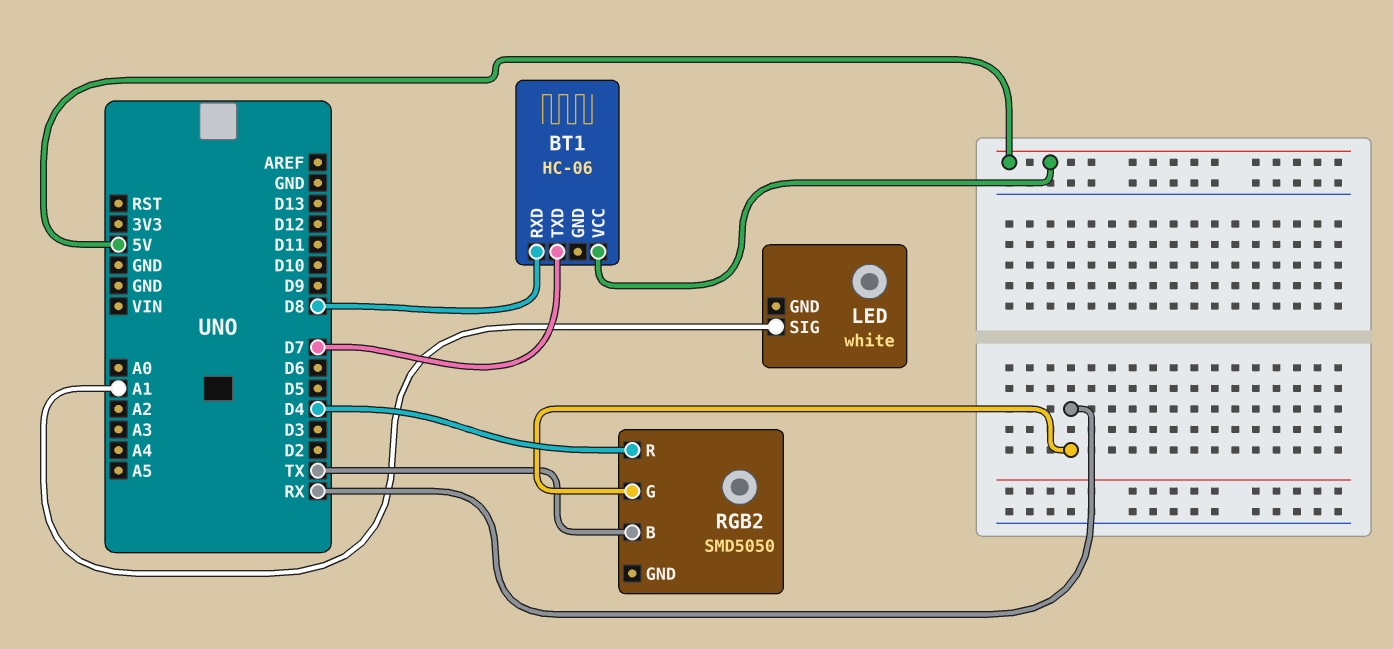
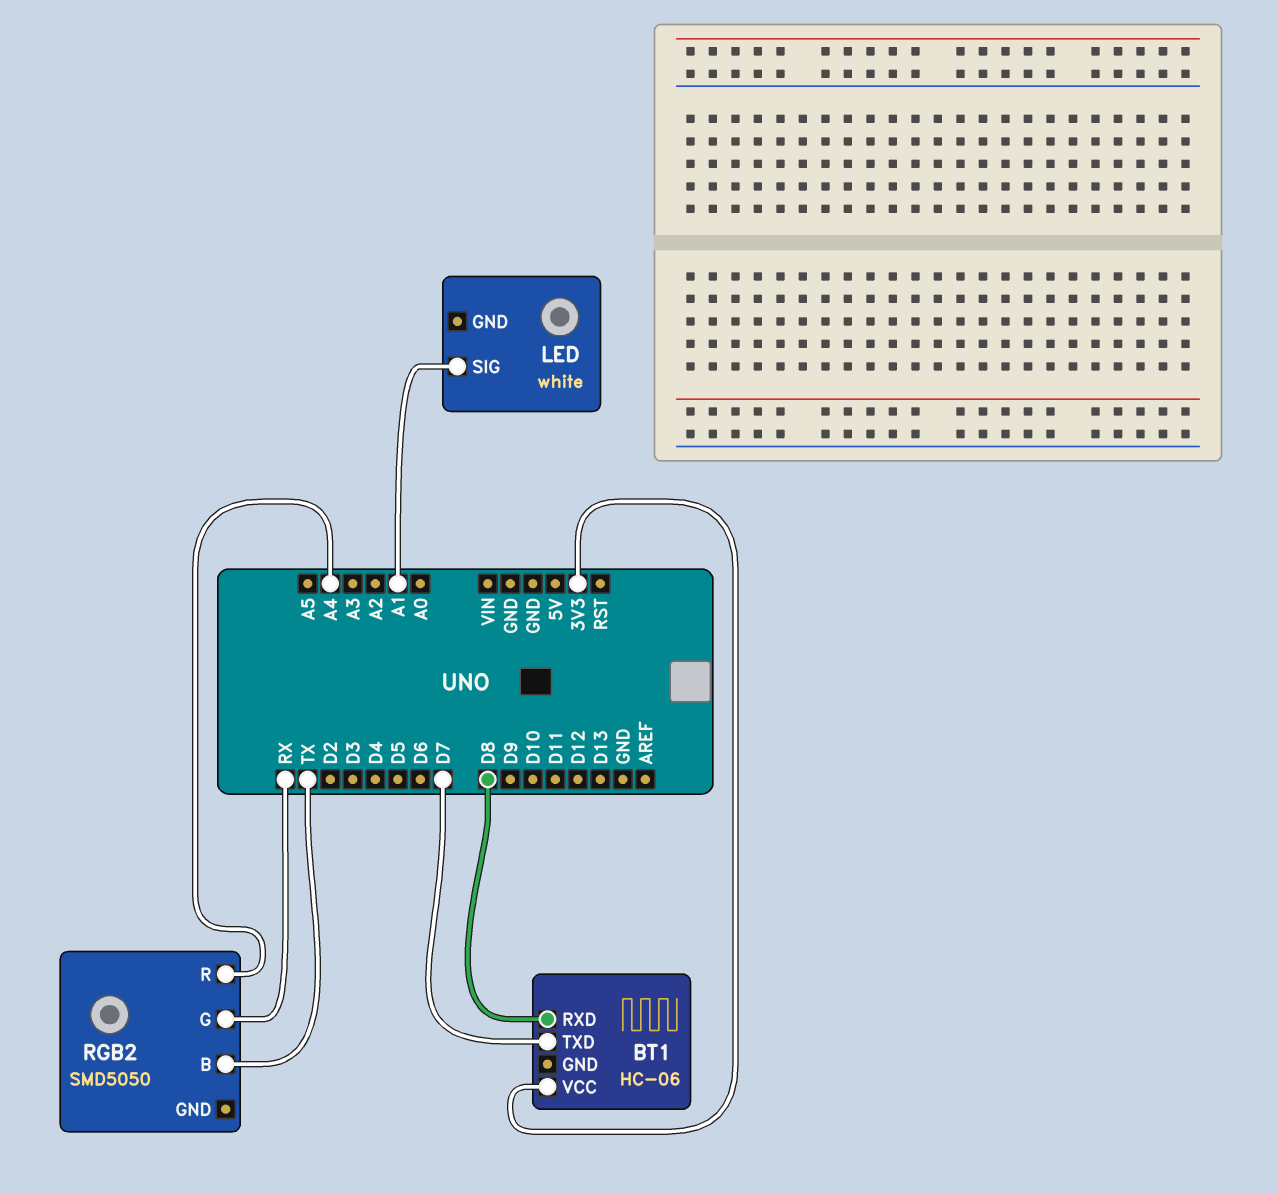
BT1 pin VCC: 5V -> 3V3
RGB2 pin R: D4 -> A4

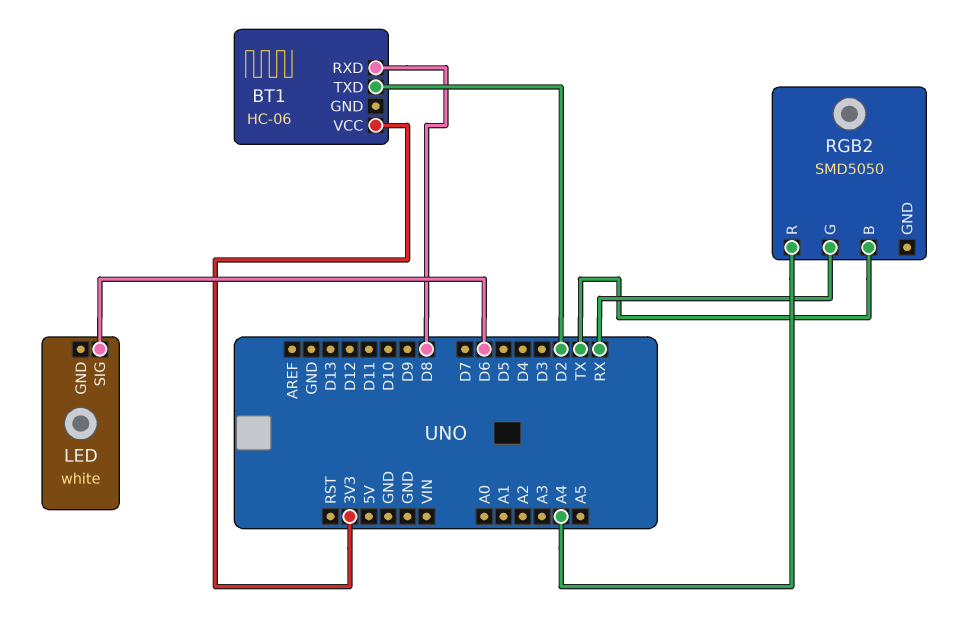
BT1 pin TXD: D7 -> D2
LED pin SIG: A1 -> D6

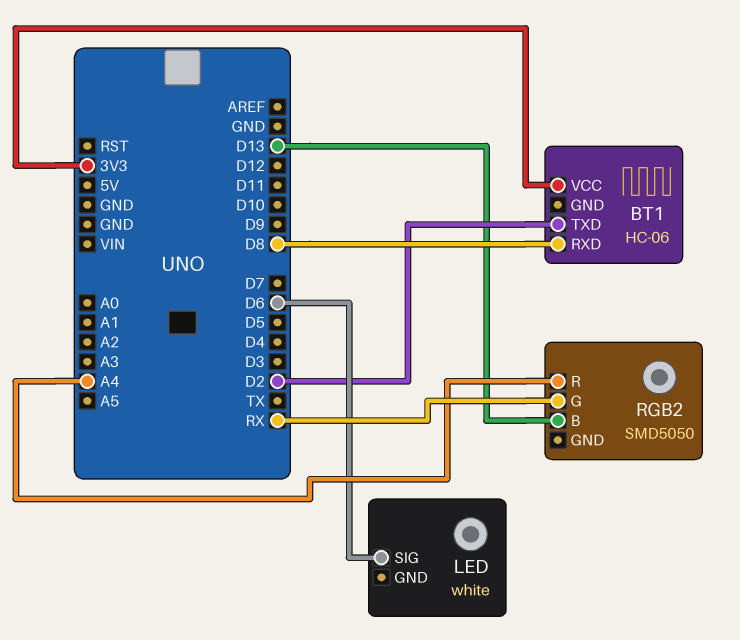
RGB2 pin B: TX -> D13

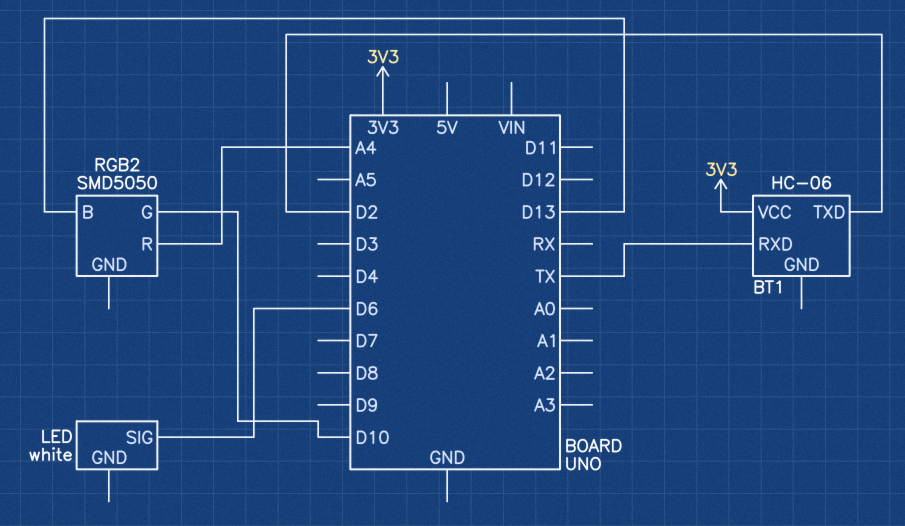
BT1 pin RXD: D8 -> TX
RGB2 pin G: RX -> D10

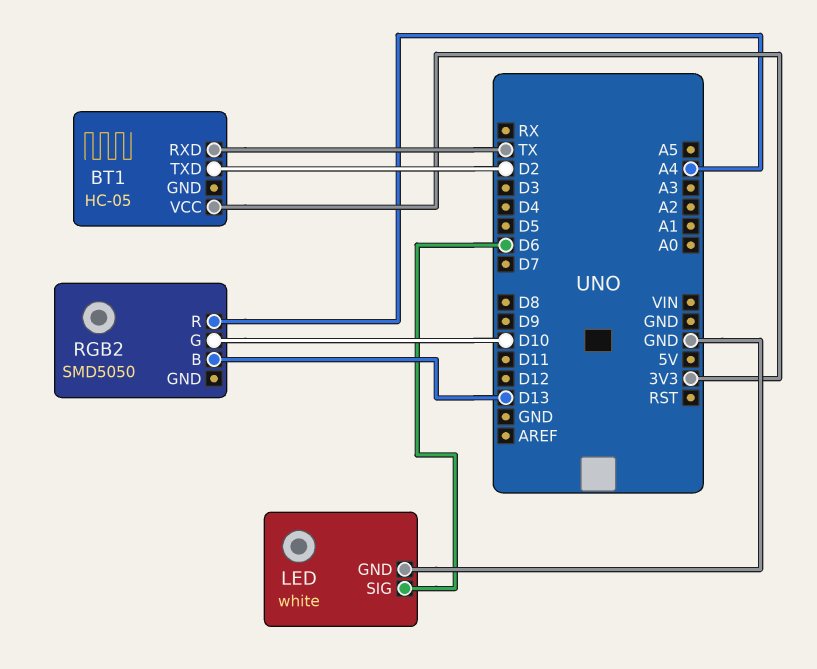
BT1: HC-06 -> HC-05
LED pin GND: none -> GND

